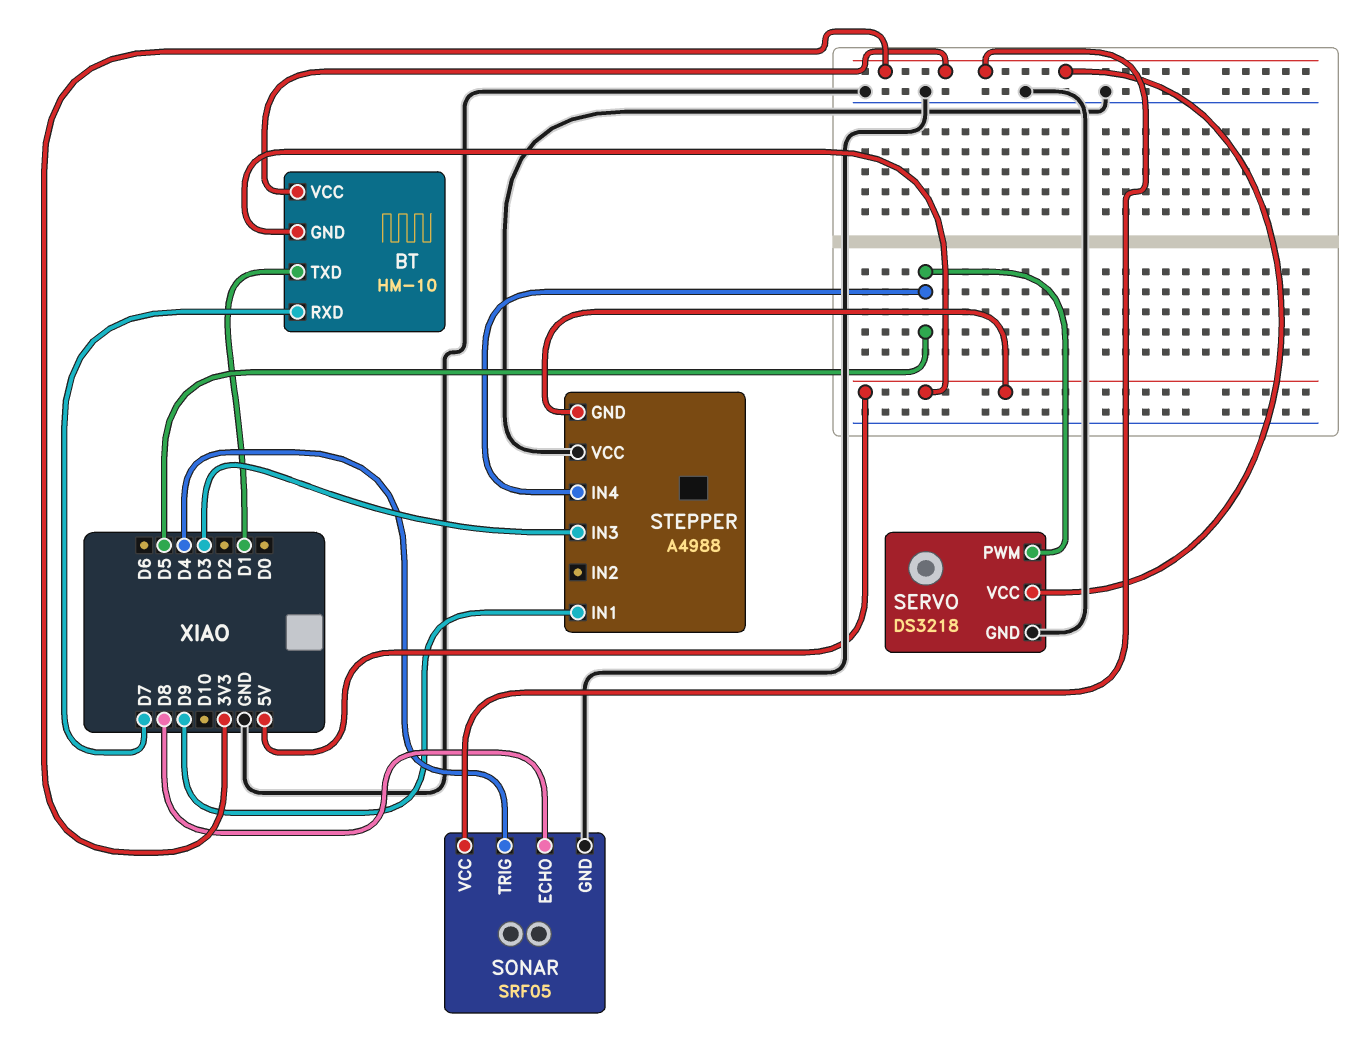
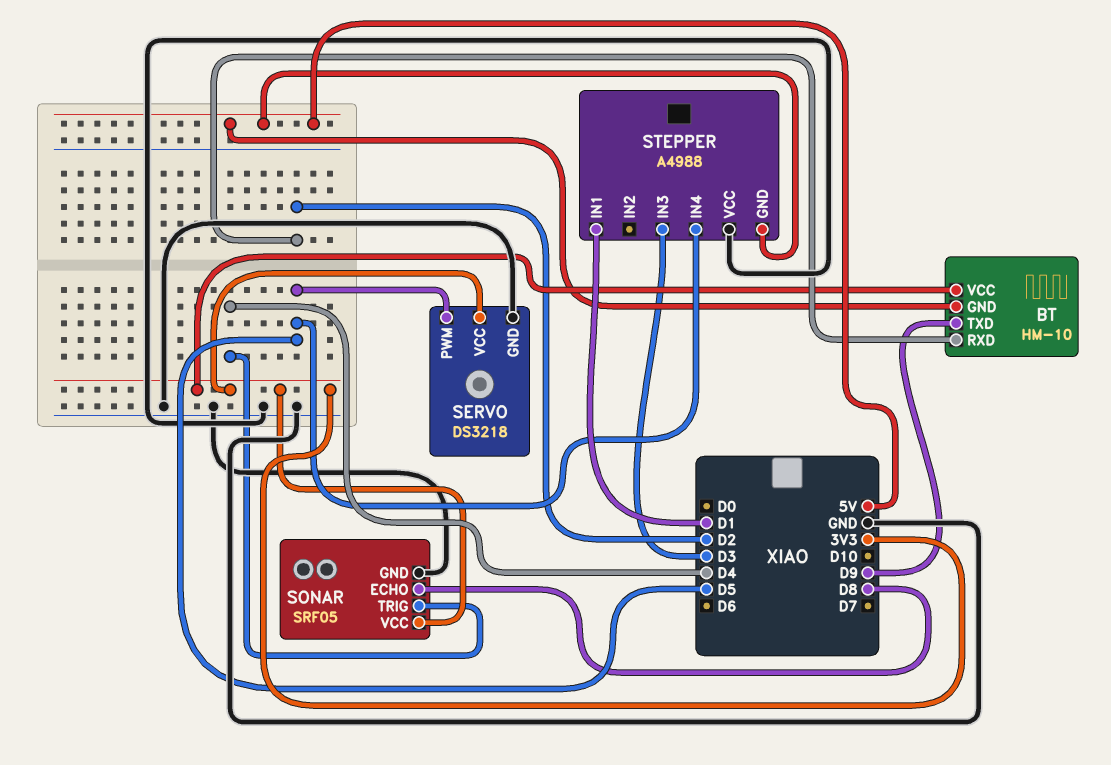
BT pin RXD: D7 -> D2
BT pin TXD: D1 -> D9
STEPPER pin IN1: D9 -> D1

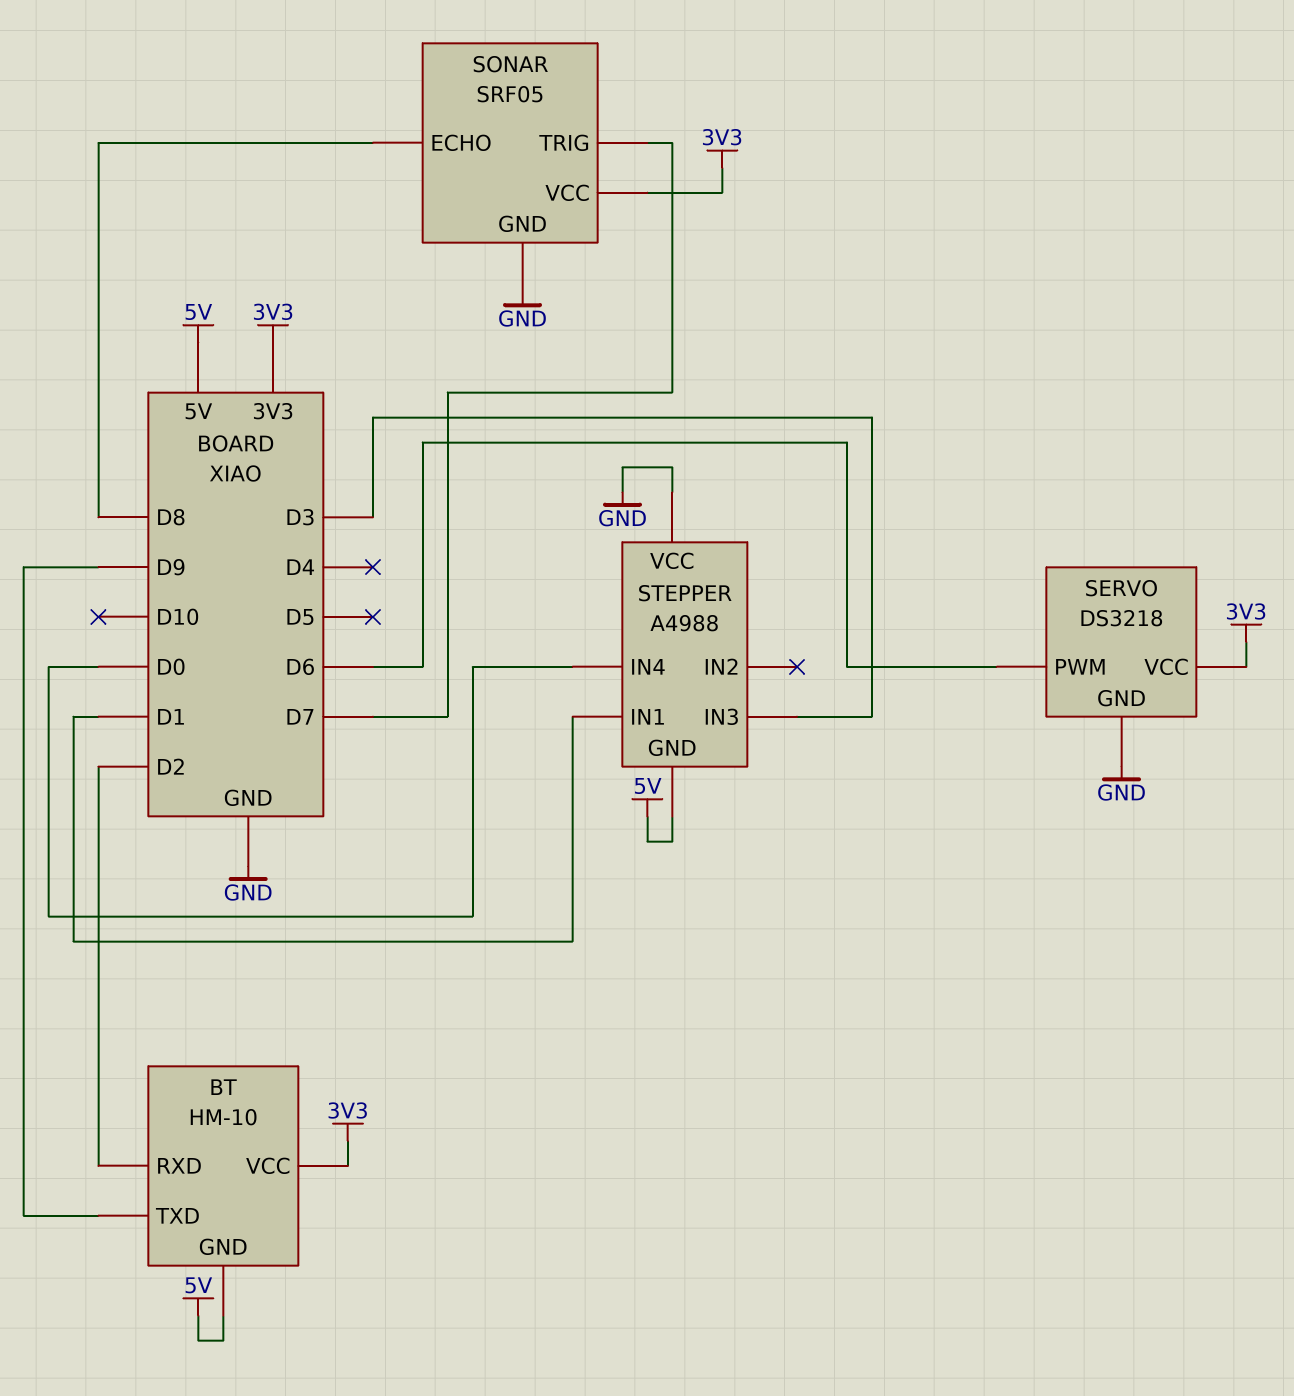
SERVO pin PWM: D5 -> D6
SONAR pin TRIG: D4 -> D7
STEPPER pin IN4: D5 -> D0

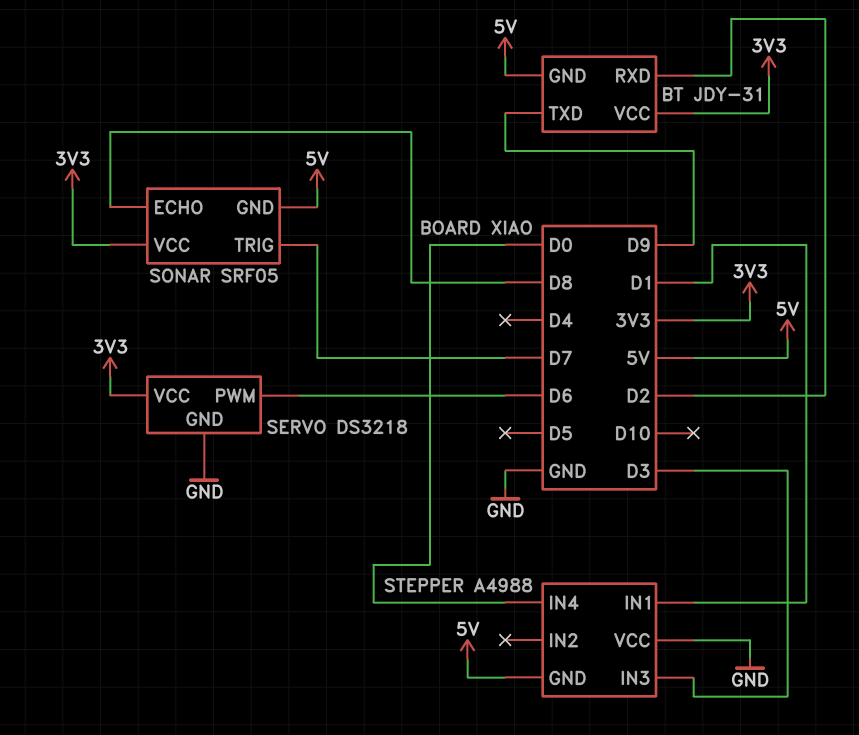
BT: HM-10 -> JDY-31
SONAR pin GND: GND -> 5V

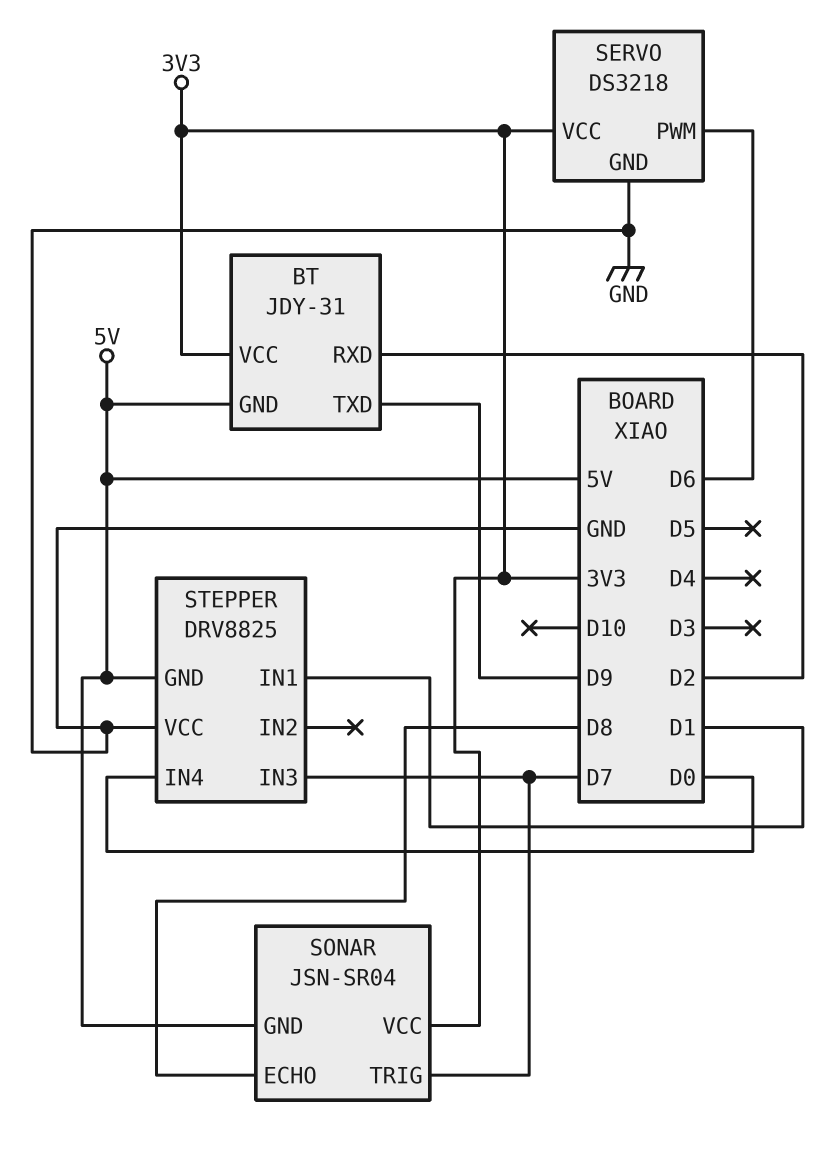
SONAR: SRF05 -> JSN-SR04
STEPPER: A4988 -> DRV8825
STEPPER pin IN3: D3 -> D7

